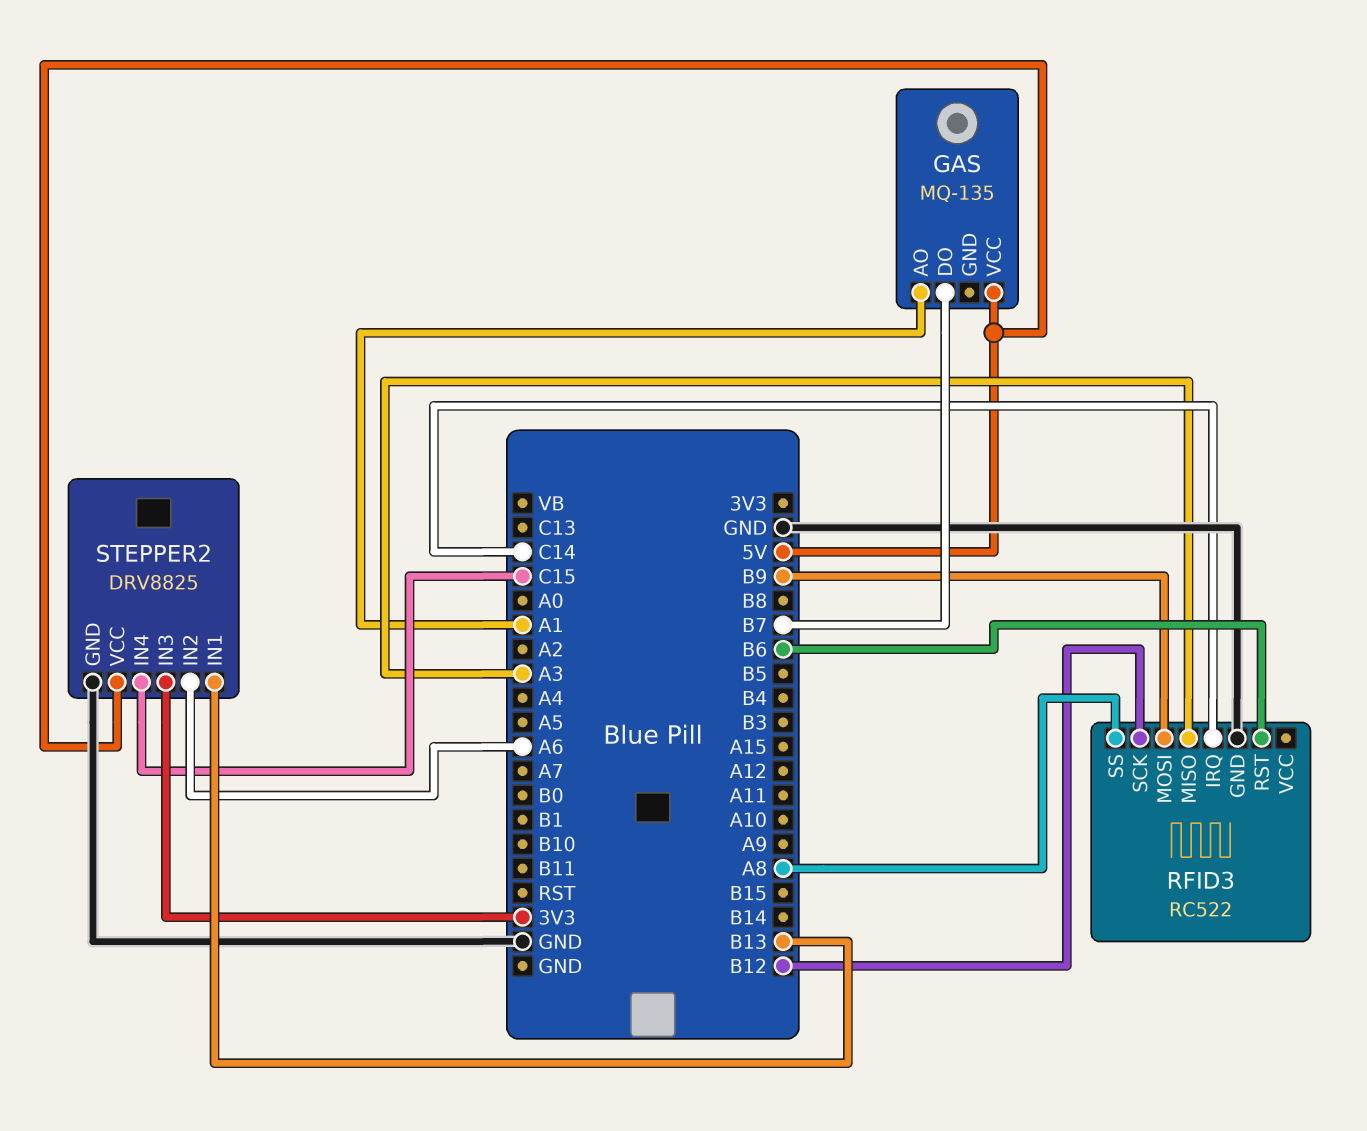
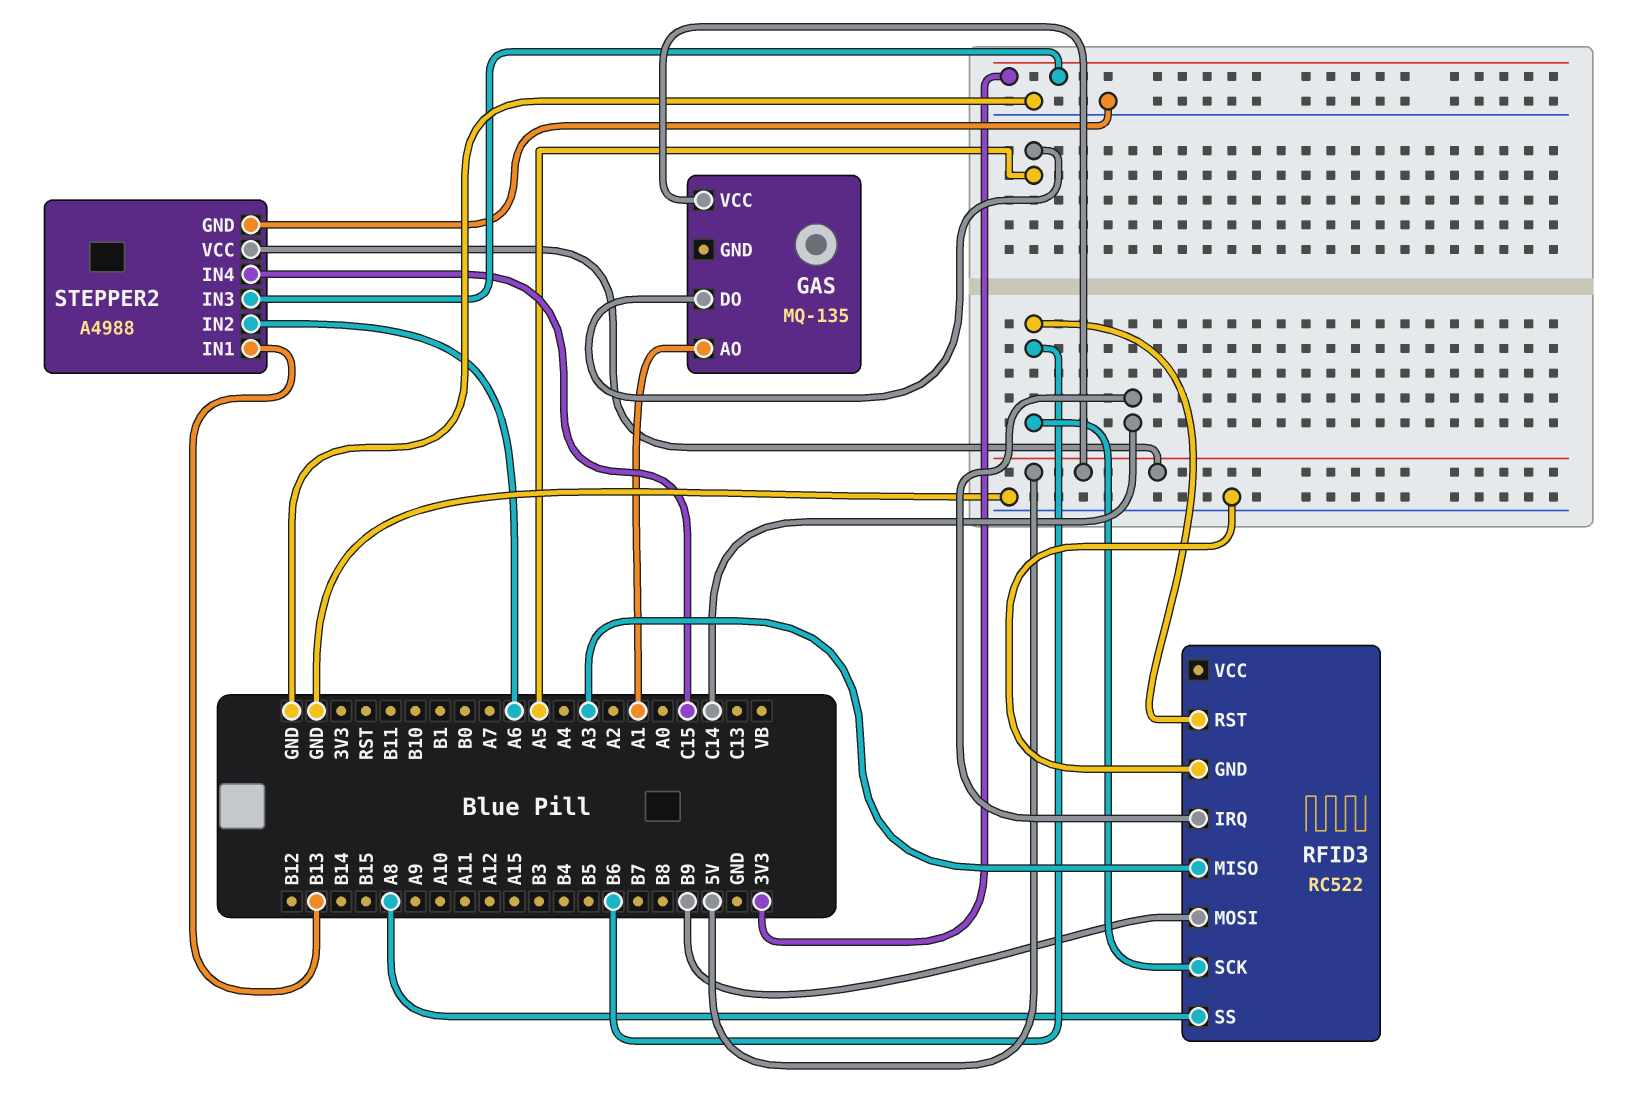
GAS pin DO: B7 -> A5
RFID3 pin SCK: B12 -> B6
STEPPER2: DRV8825 -> A4988

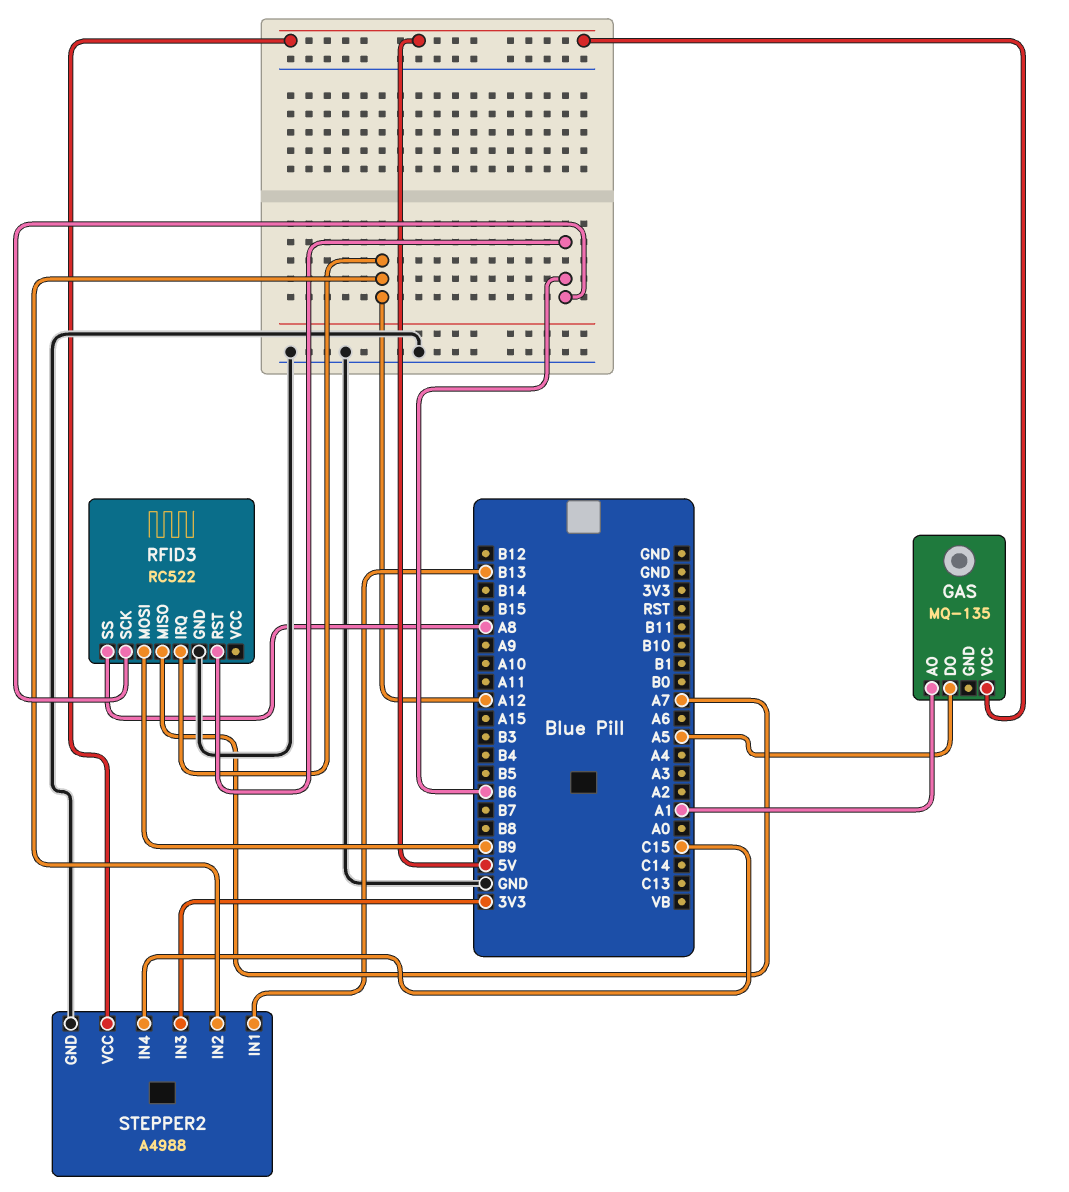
RFID3 pin IRQ: C14 -> A12
RFID3 pin MISO: A3 -> A7
STEPPER2 pin IN2: A6 -> A12

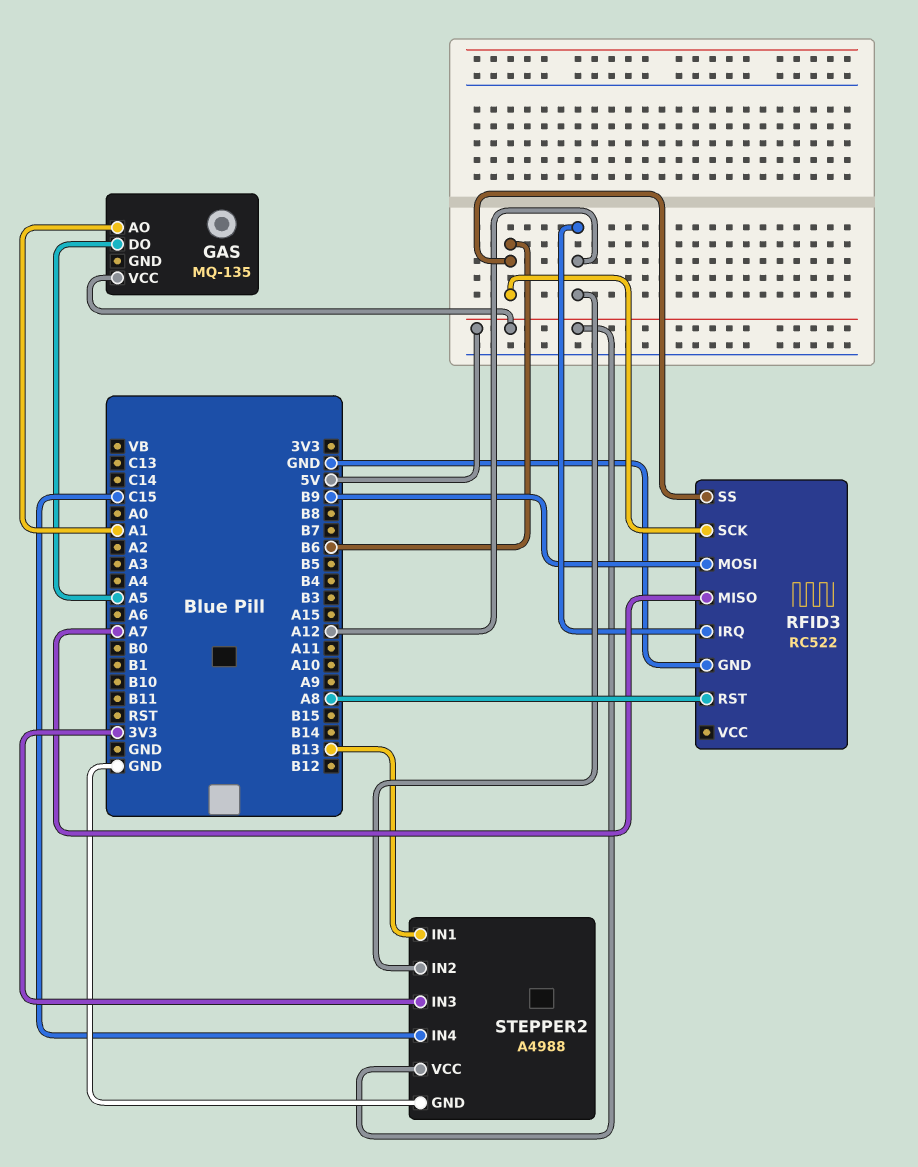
RFID3 pin RST: B6 -> A8
RFID3 pin SS: A8 -> B6

